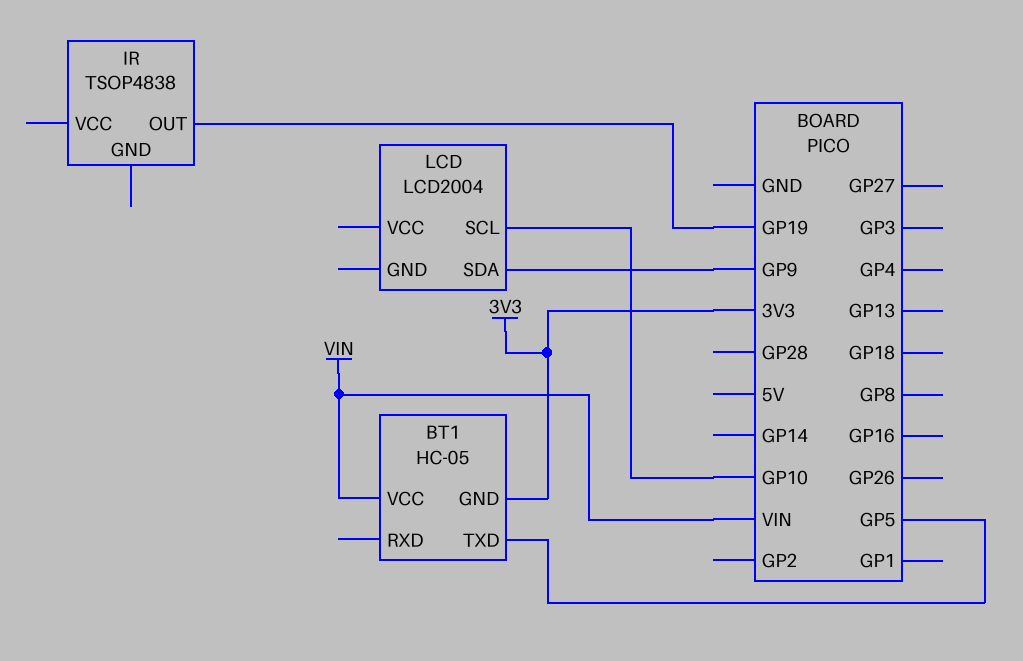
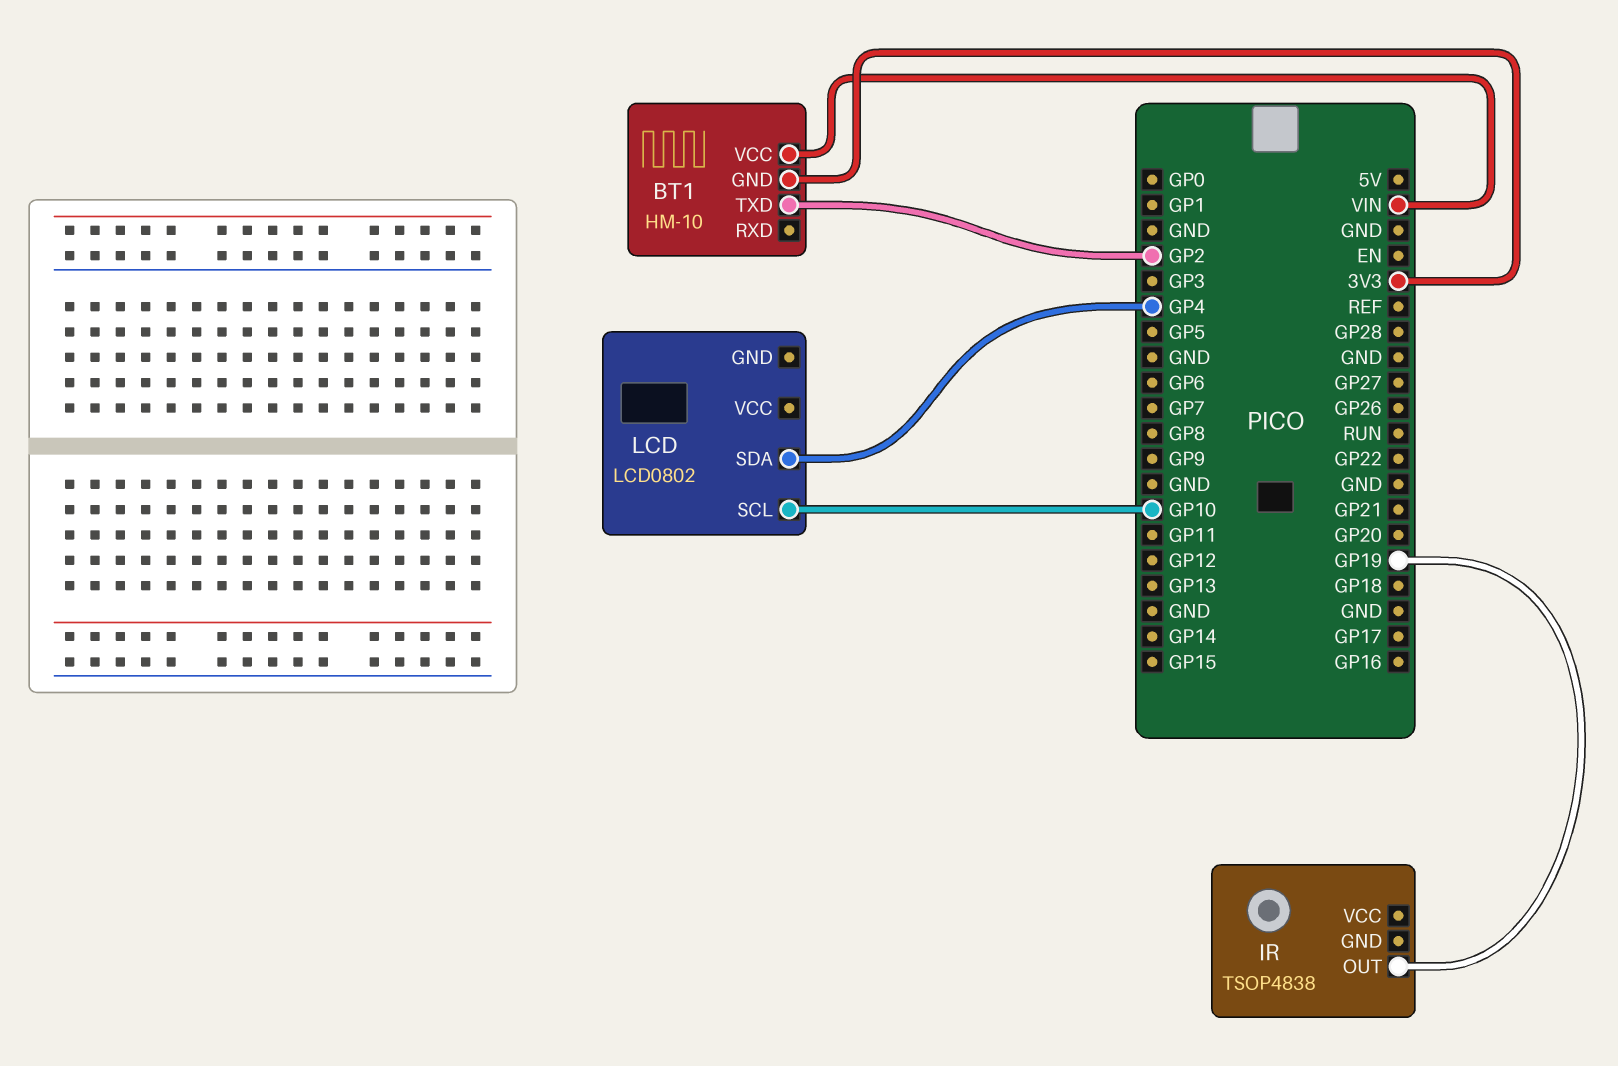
BT1: HC-05 -> HM-10
BT1 pin TXD: GP5 -> GP2
LCD: LCD2004 -> LCD0802
LCD pin SDA: GP9 -> GP4

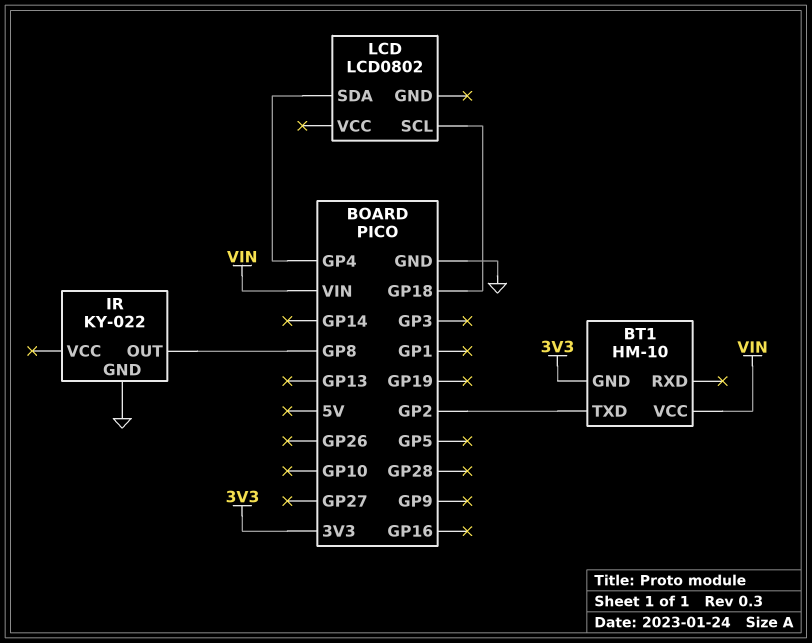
IR: TSOP4838 -> KY-022
IR pin GND: none -> GND
IR pin OUT: GP19 -> GP8
LCD pin SCL: GP10 -> GP18

